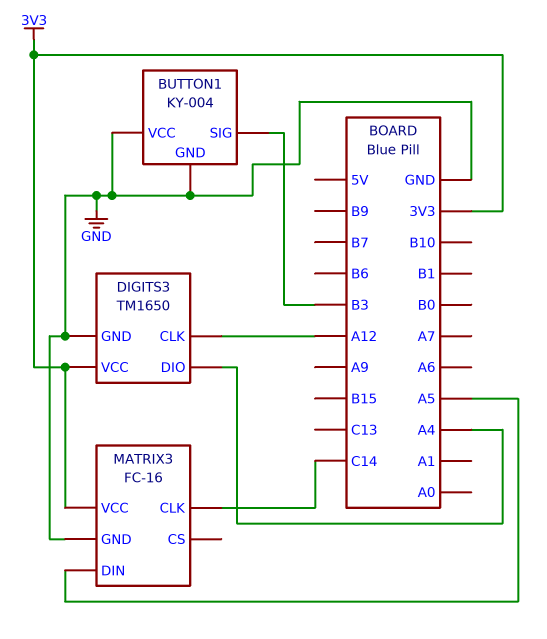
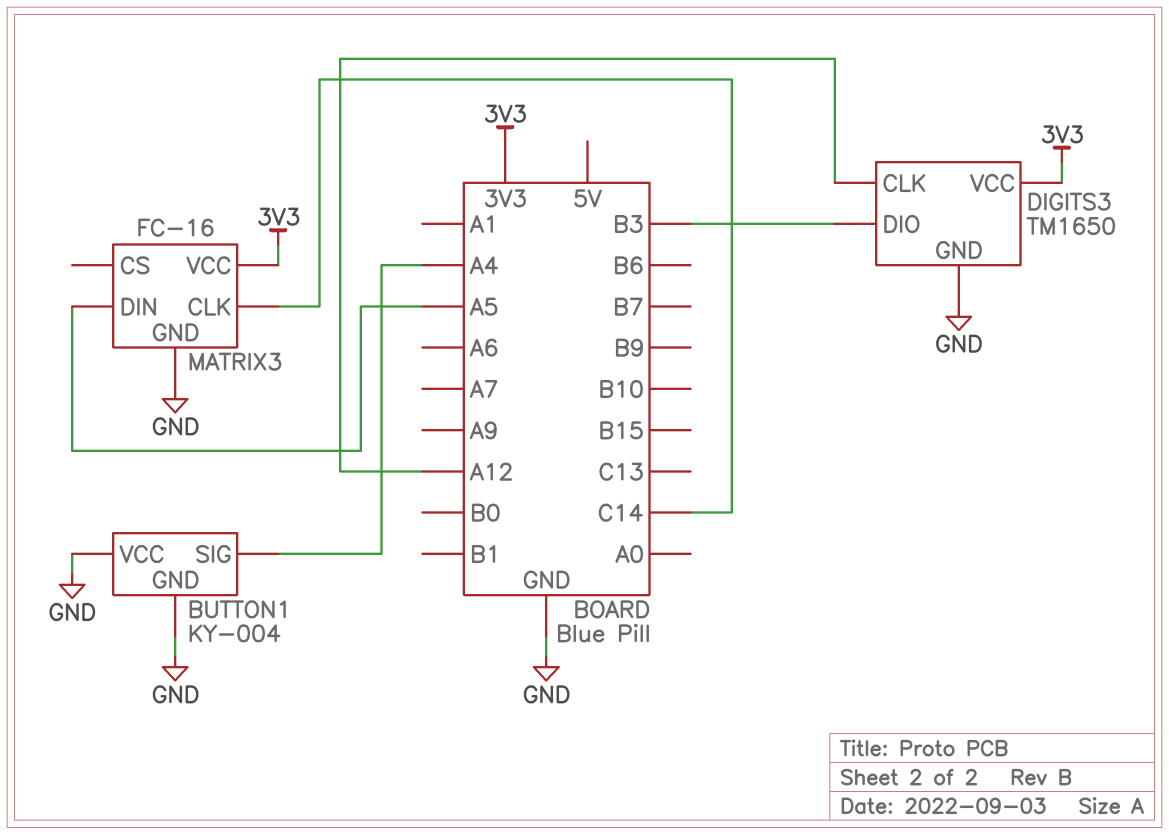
BUTTON1 pin SIG: B3 -> A4
DIGITS3 pin DIO: A4 -> B3

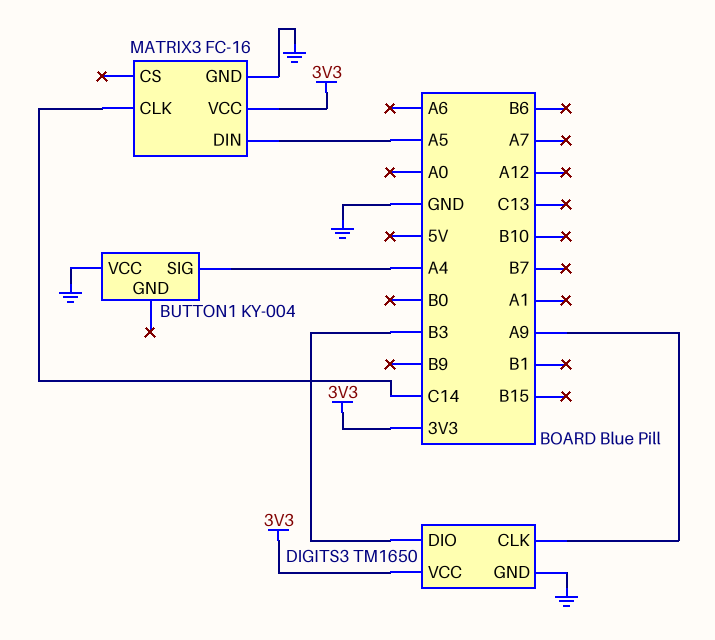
BUTTON1 pin GND: GND -> none
DIGITS3 pin CLK: A12 -> A9

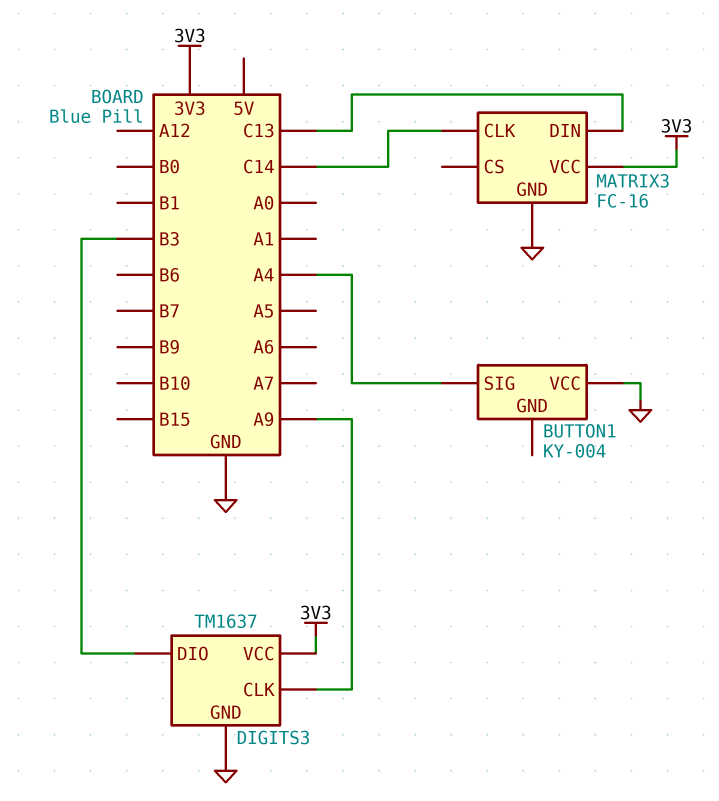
DIGITS3: TM1650 -> TM1637
MATRIX3 pin DIN: A5 -> C13

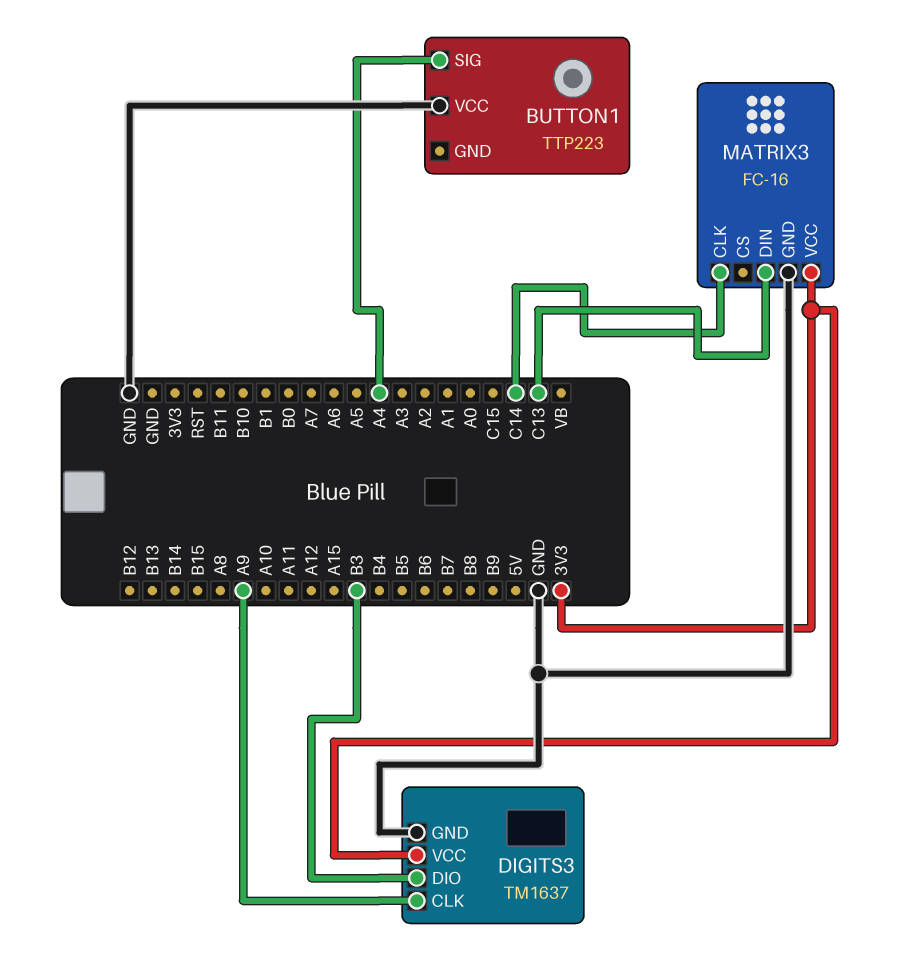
BUTTON1: KY-004 -> TTP223

